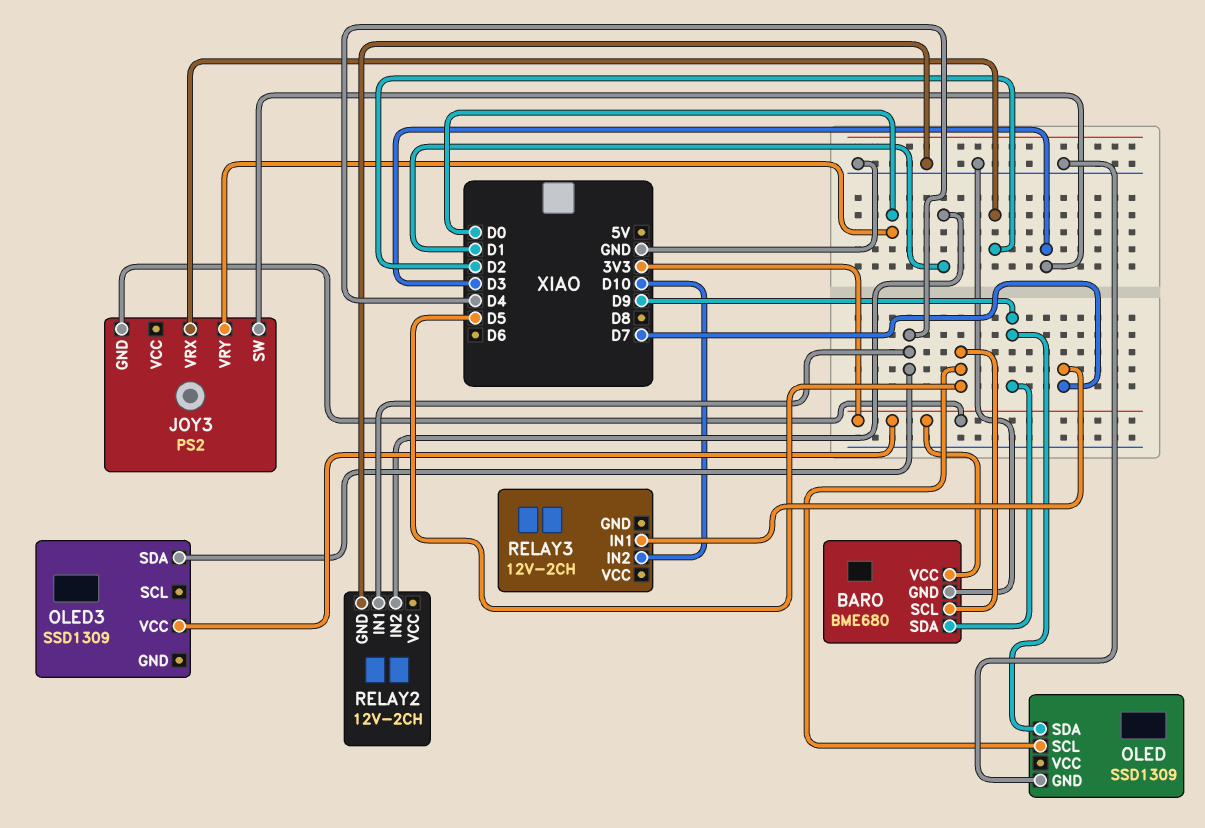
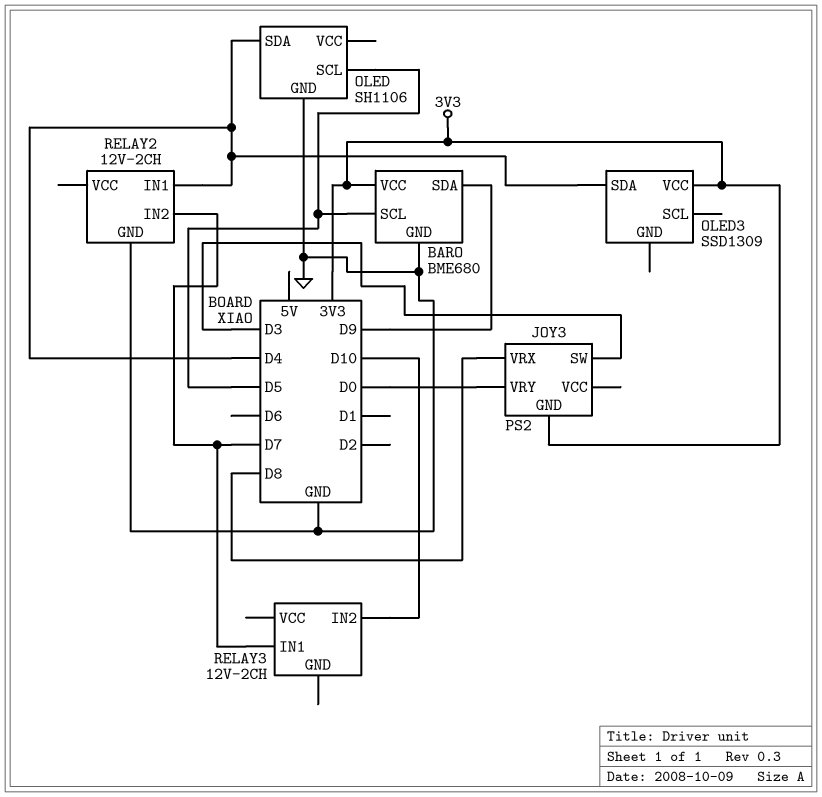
JOY3 pin VRX: D2 -> D8
OLED: SSD1309 -> SH1106
OLED pin SDA: D9 -> D4
RELAY2 pin IN2: D1 -> D7

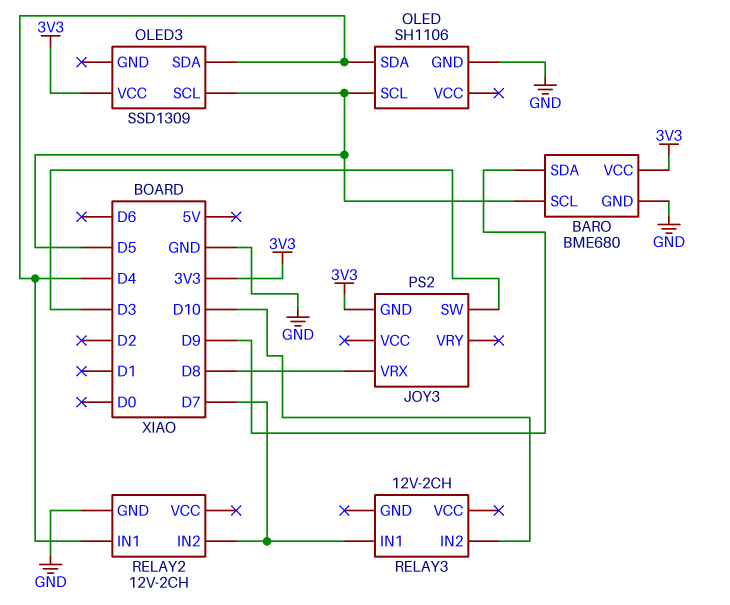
JOY3 pin VRY: D0 -> none
OLED3 pin SCL: none -> D5

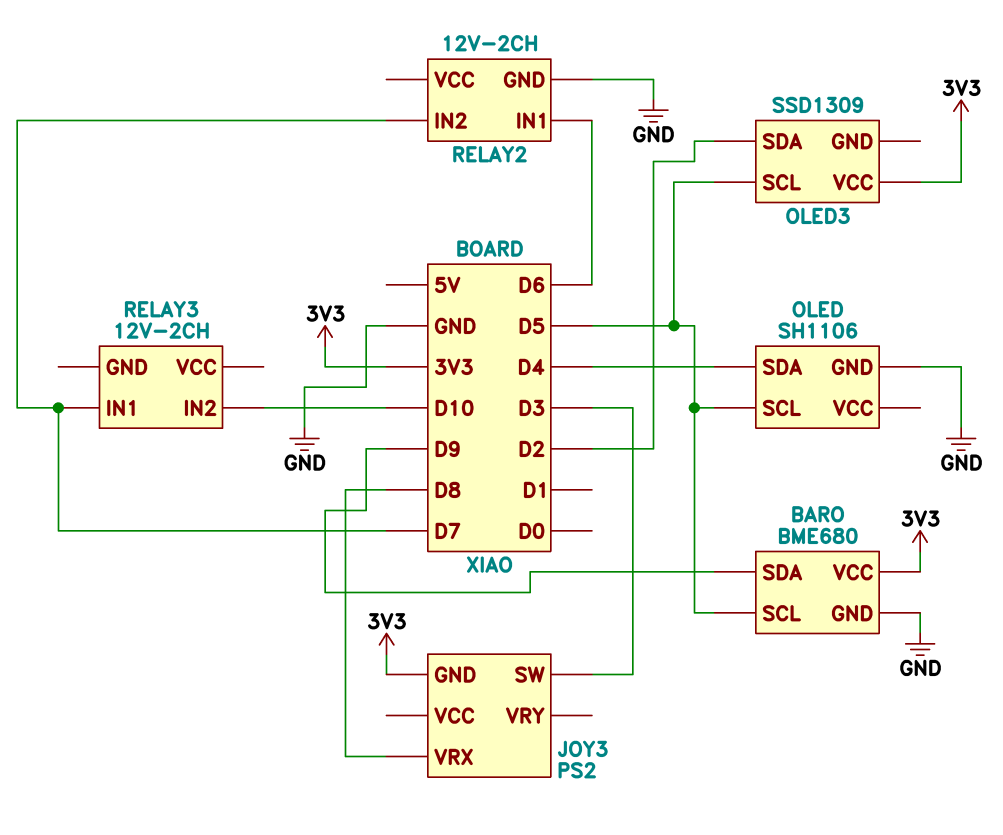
OLED3 pin SDA: D4 -> D2
RELAY2 pin IN1: D4 -> D6

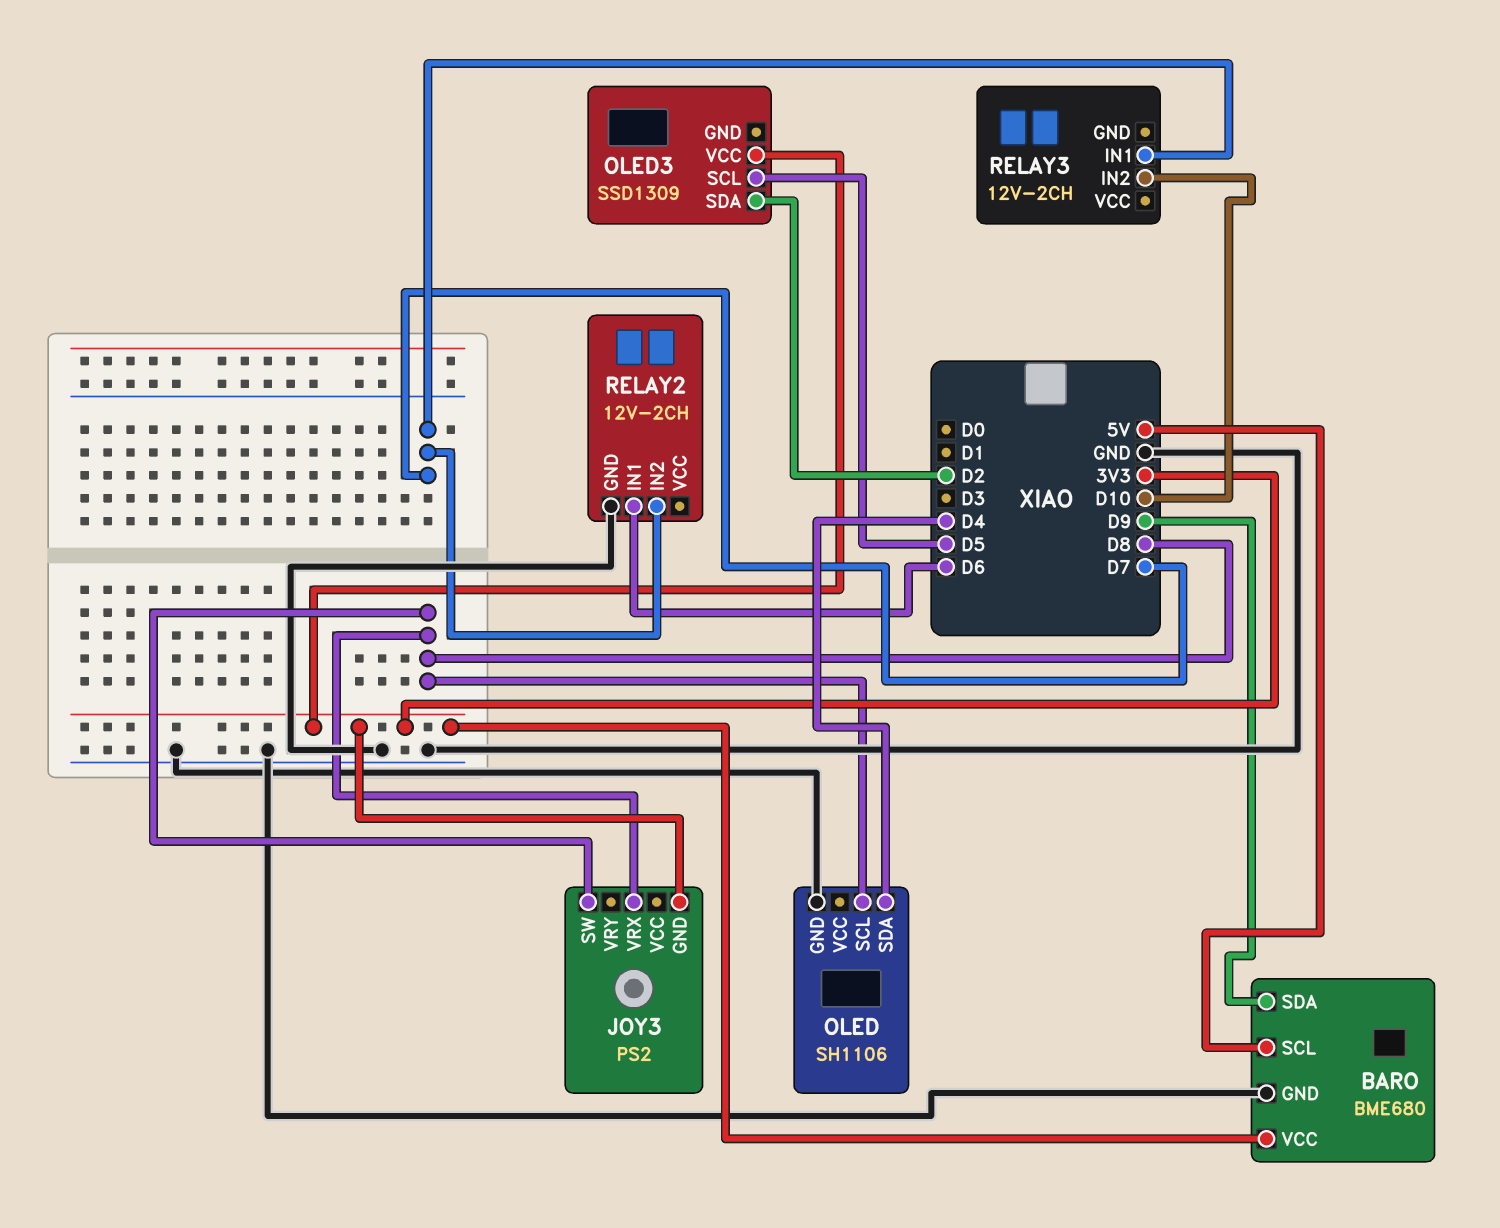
BARO pin SCL: D5 -> 5V
JOY3 pin SW: D3 -> D8
OLED pin SCL: D5 -> D8

